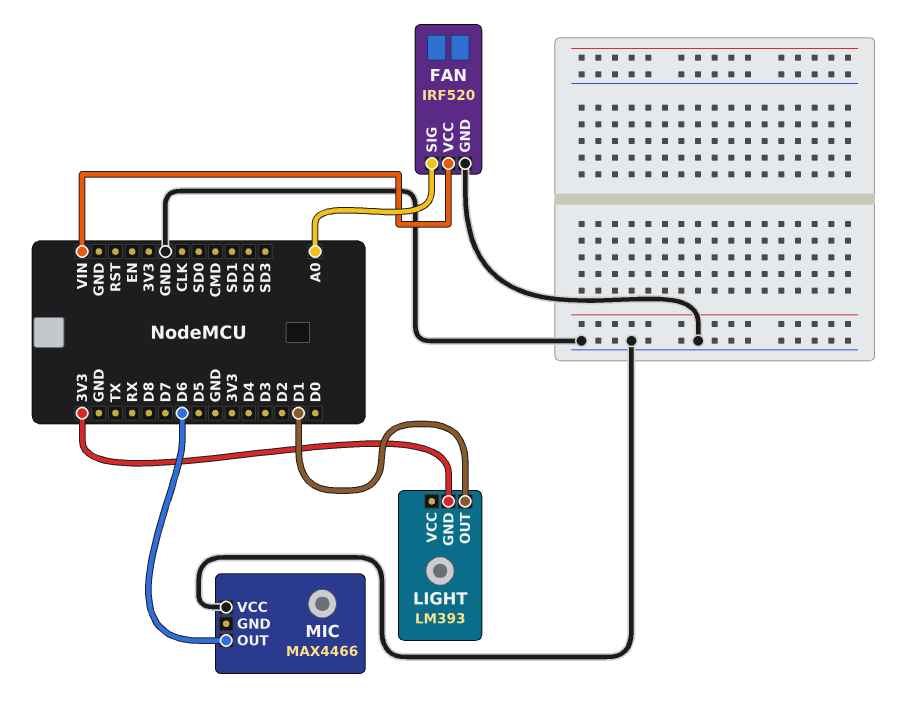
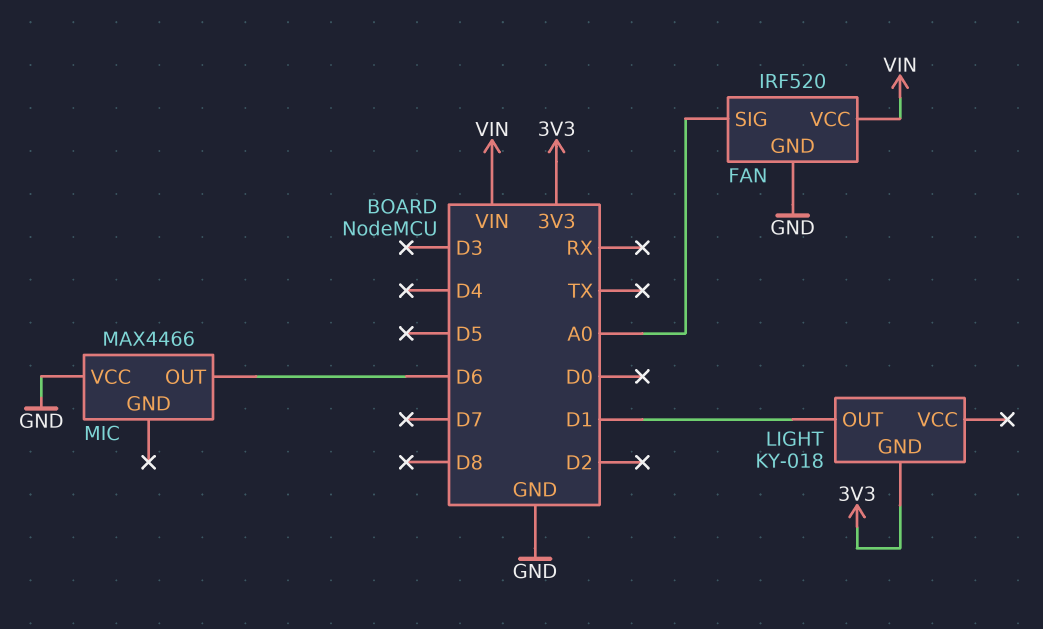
LIGHT: LM393 -> KY-018

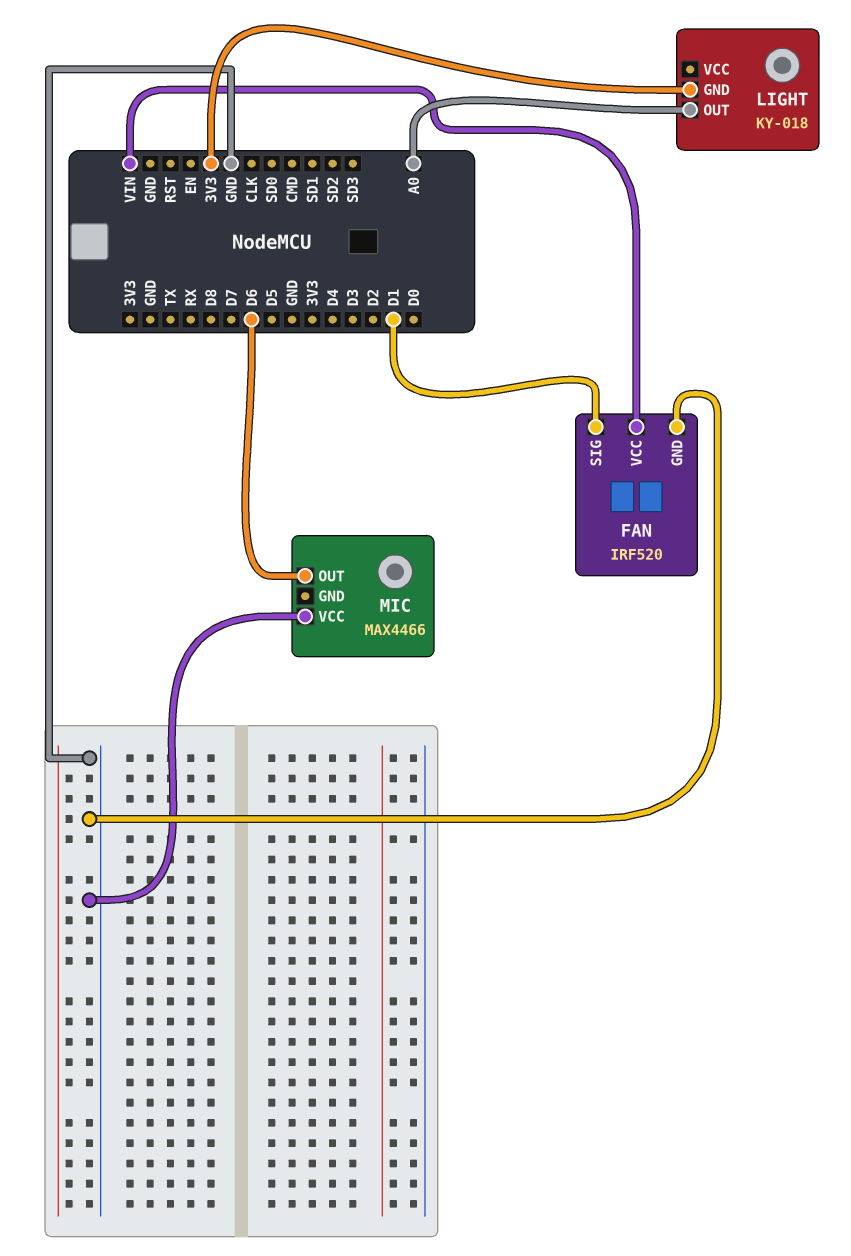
FAN pin SIG: A0 -> D1
LIGHT pin OUT: D1 -> A0

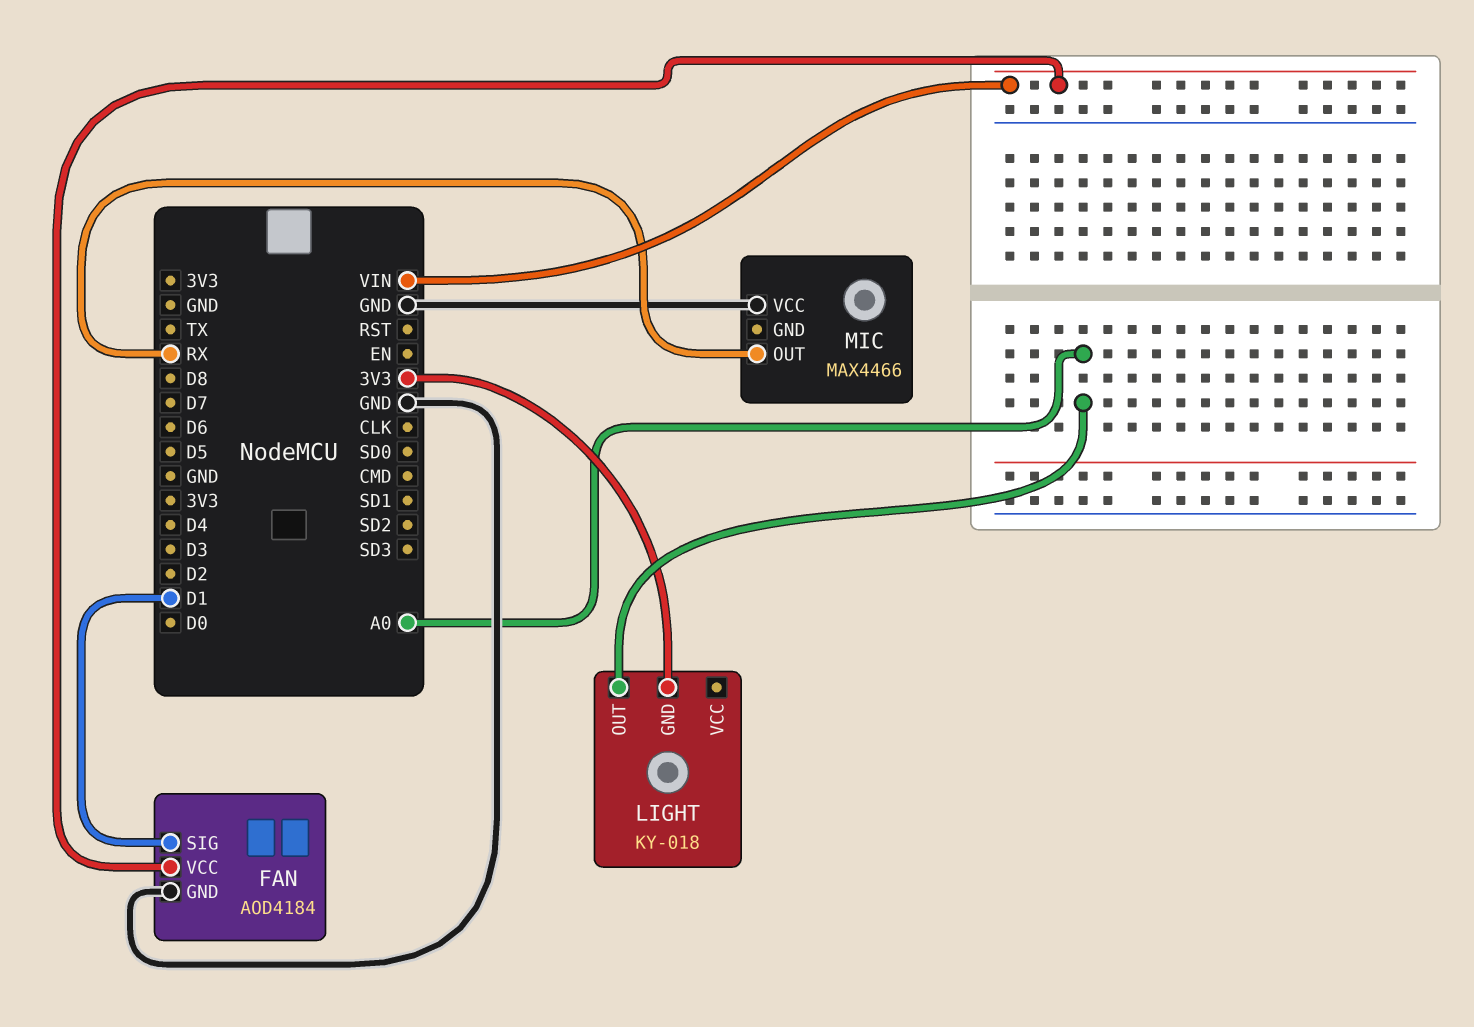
FAN: IRF520 -> AOD4184
MIC pin OUT: D6 -> RX

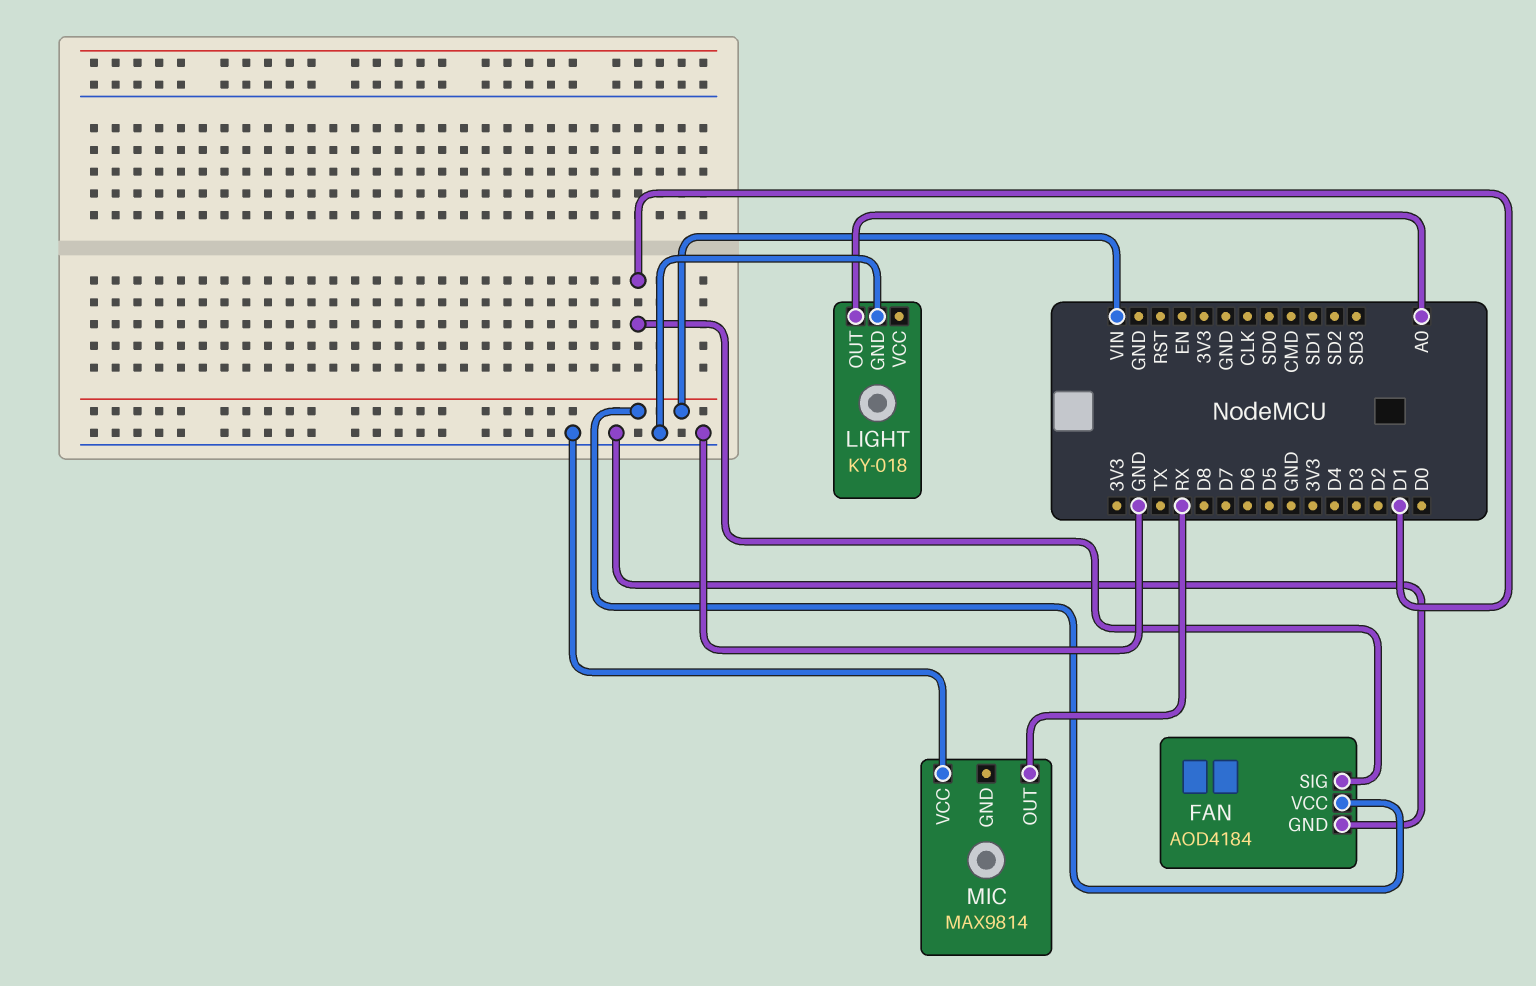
LIGHT pin GND: 3V3 -> GND
MIC: MAX4466 -> MAX9814

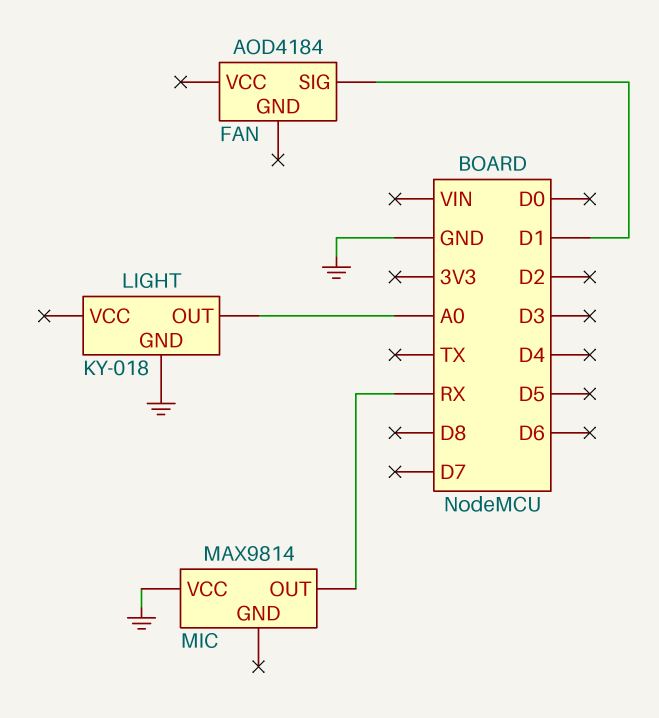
FAN pin GND: GND -> none
FAN pin VCC: VIN -> none

